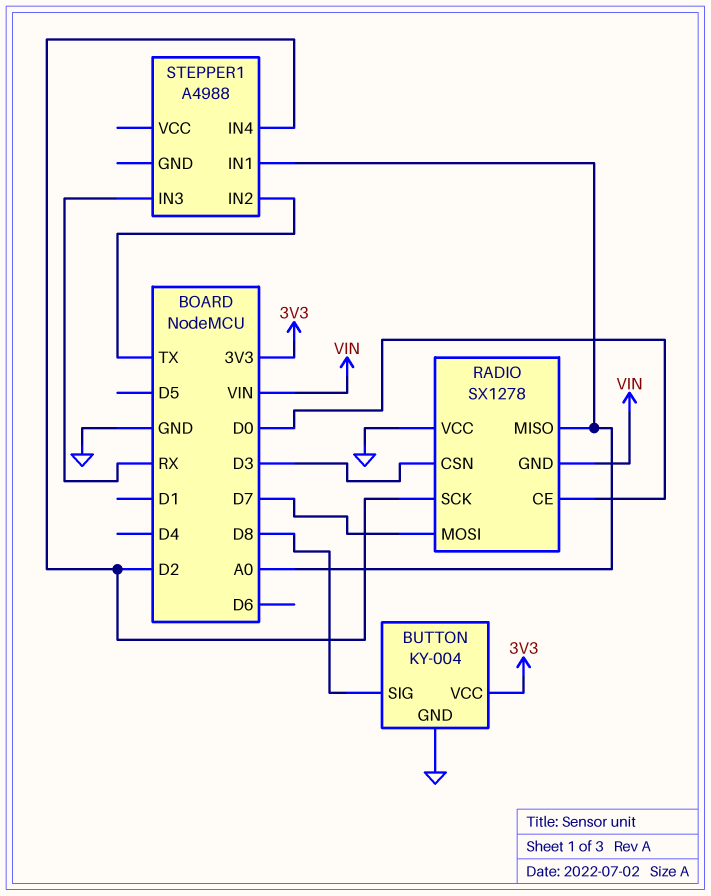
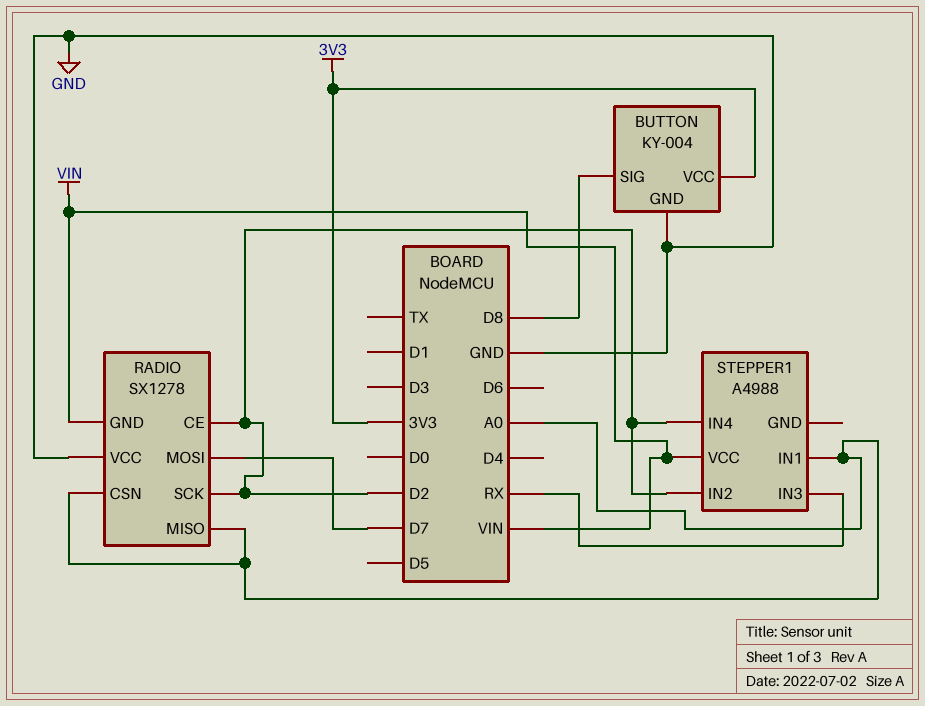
RADIO pin CE: D0 -> D2
RADIO pin CSN: D3 -> A0
STEPPER1 pin IN2: TX -> D2
STEPPER1 pin VCC: none -> VIN

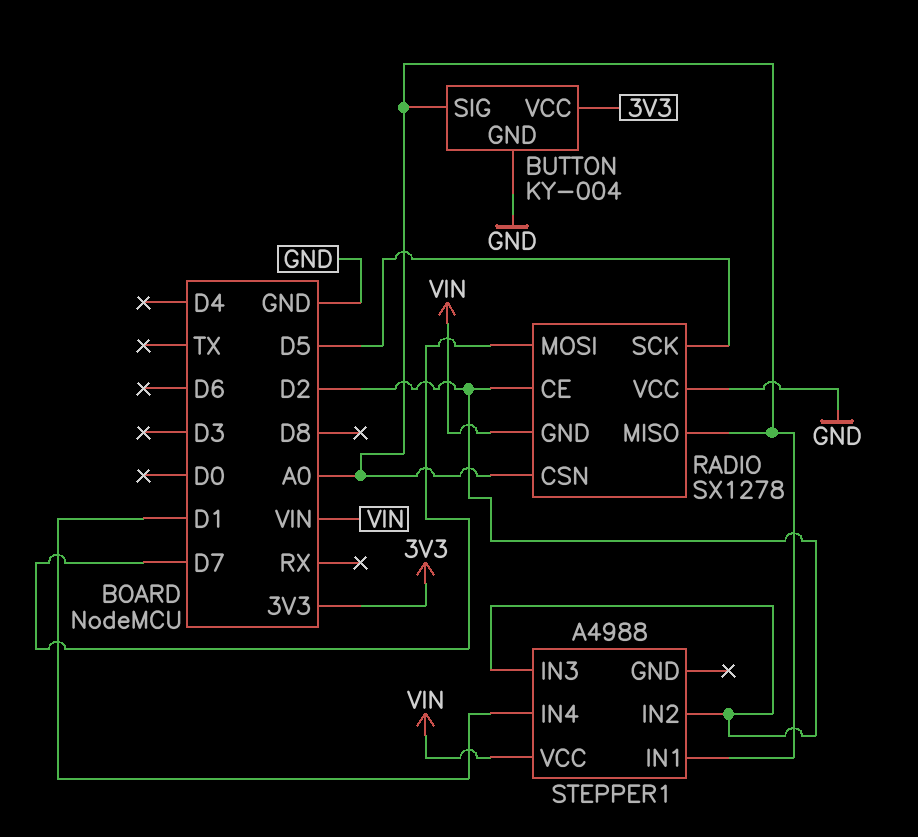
BUTTON pin SIG: D8 -> A0
RADIO pin SCK: D2 -> D5
STEPPER1 pin IN3: RX -> D2
STEPPER1 pin IN4: D2 -> D1

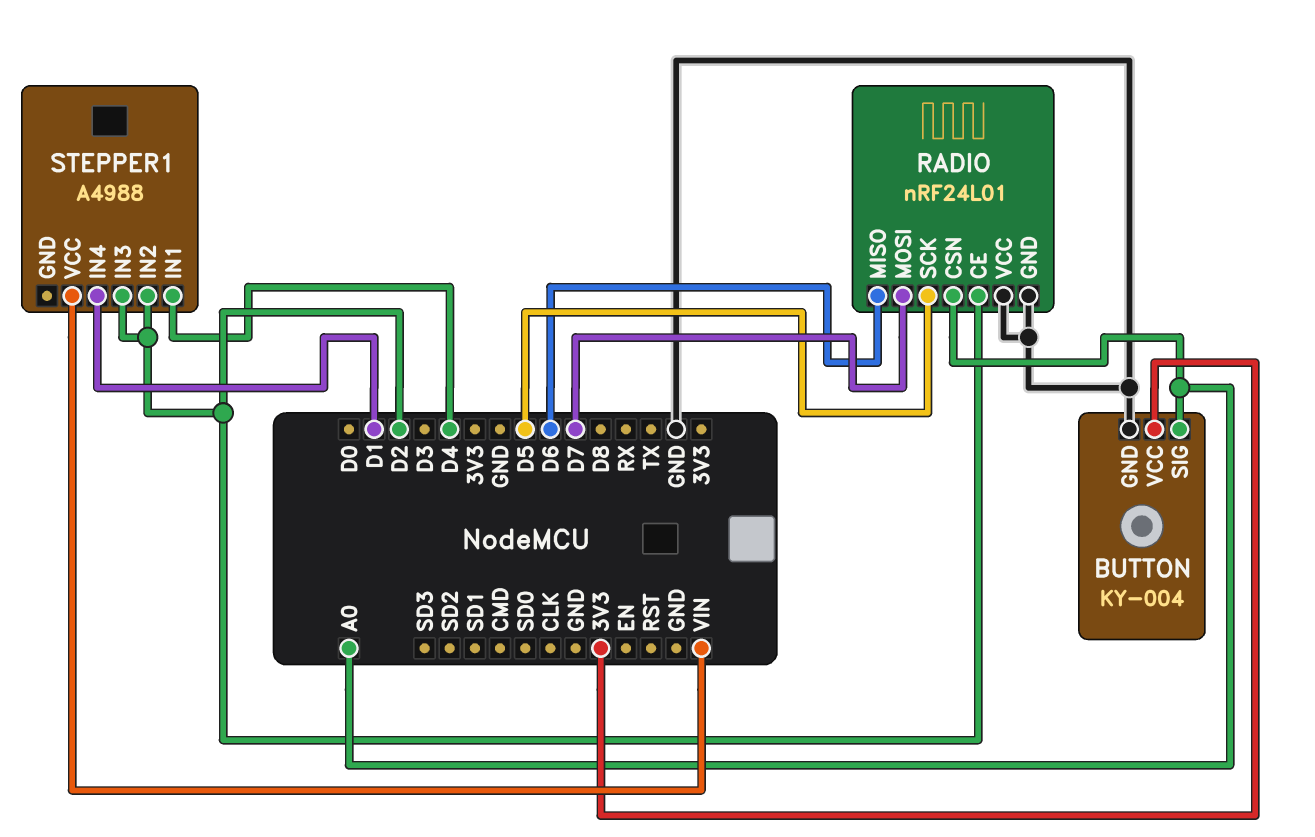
RADIO: SX1278 -> nRF24L01
RADIO pin GND: VIN -> GND
RADIO pin MISO: A0 -> D6
STEPPER1 pin IN1: A0 -> D4

